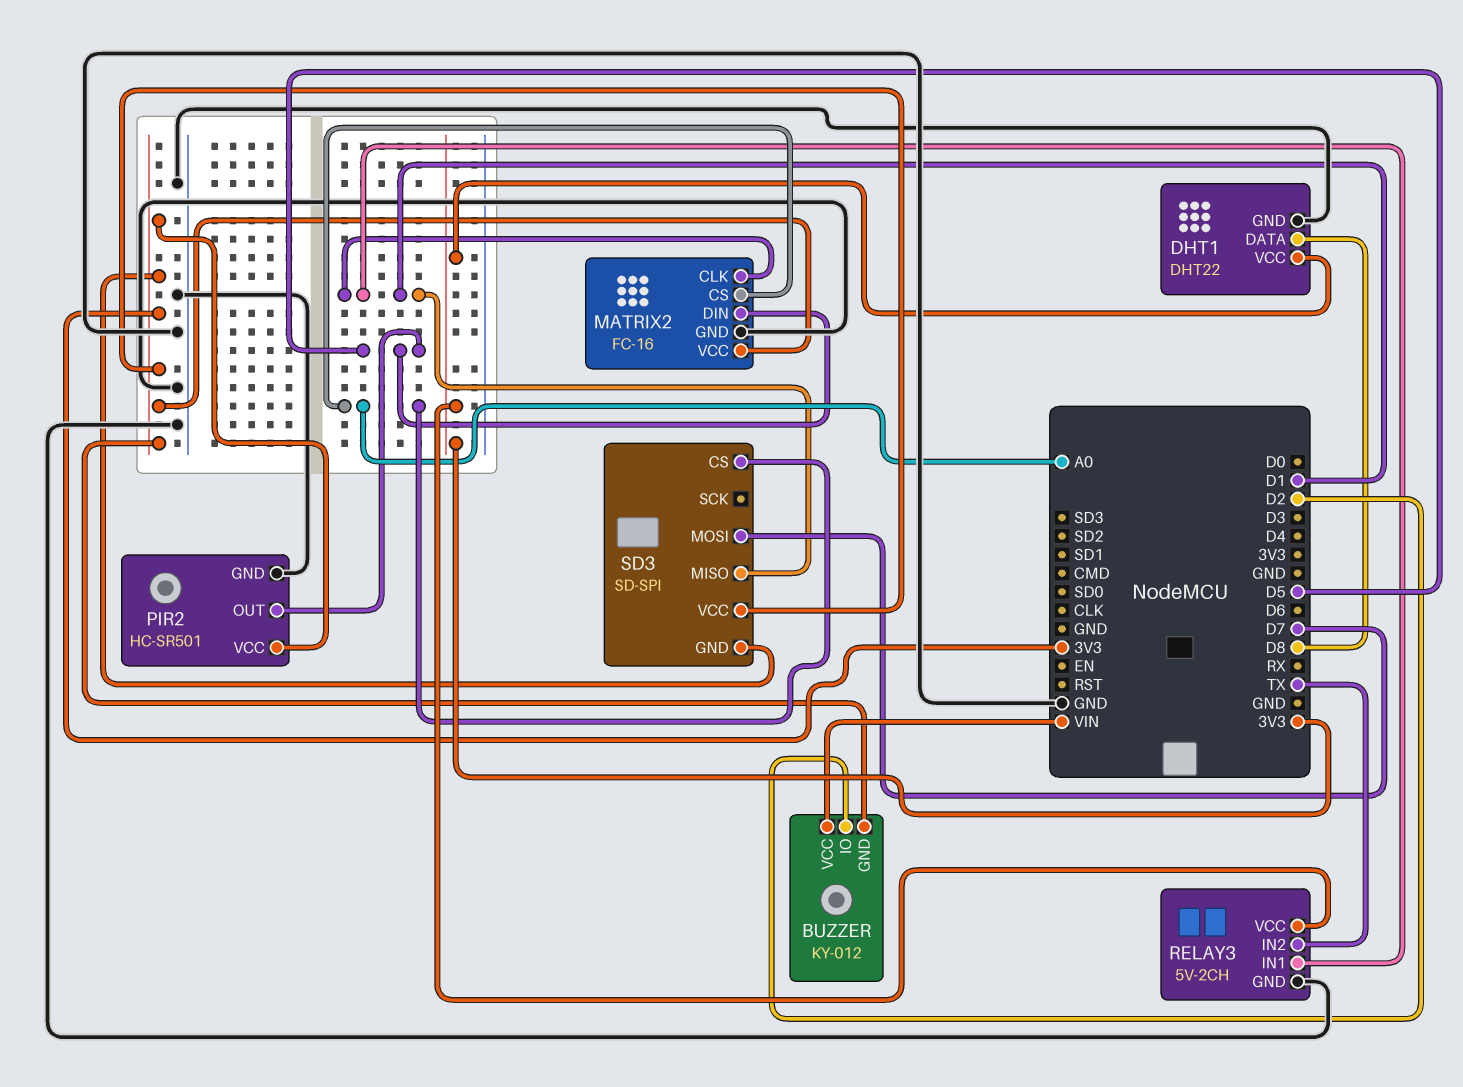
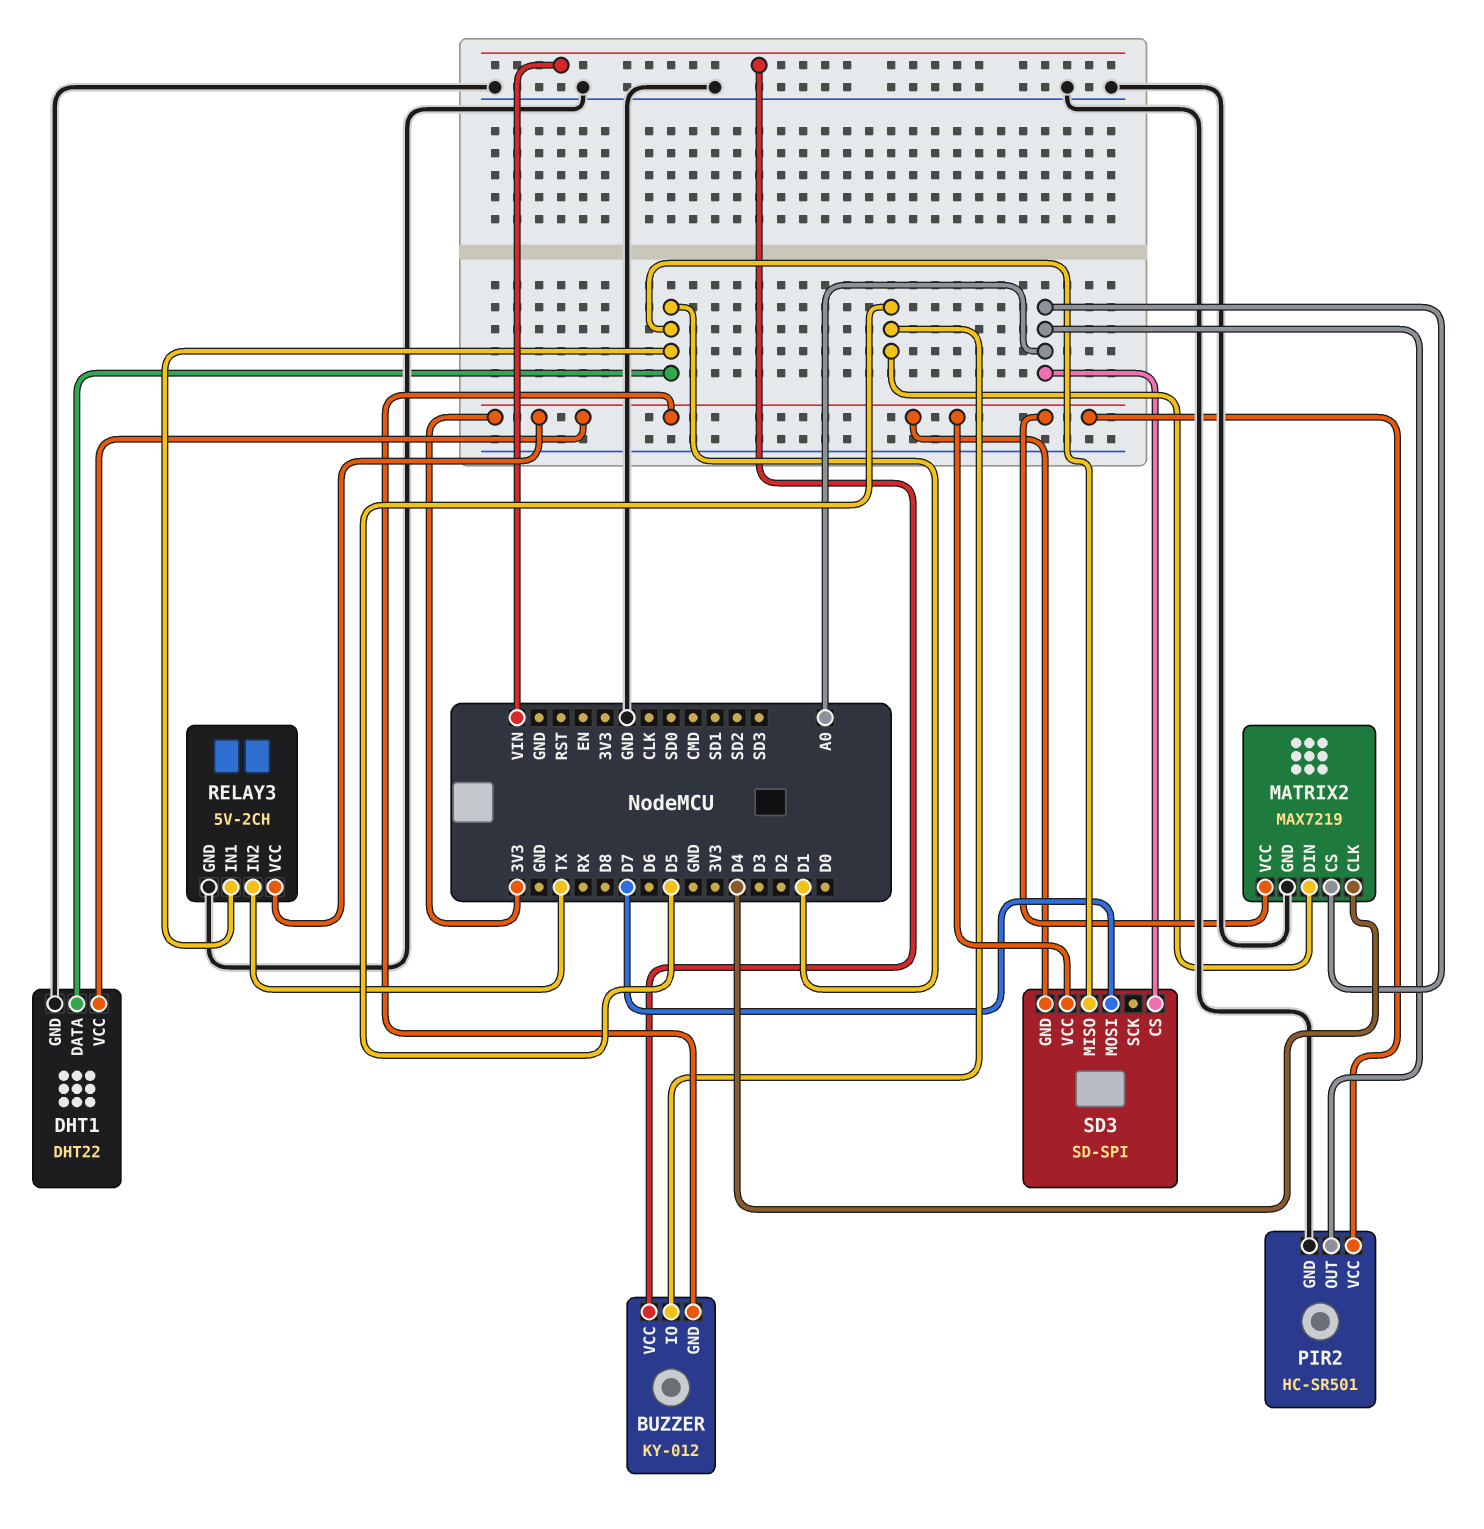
BUZZER pin IO: D2 -> D5
DHT1 pin DATA: D8 -> D1
MATRIX2: FC-16 -> MAX7219
MATRIX2 pin CLK: D1 -> D4
PIR2 pin OUT: D5 -> A0

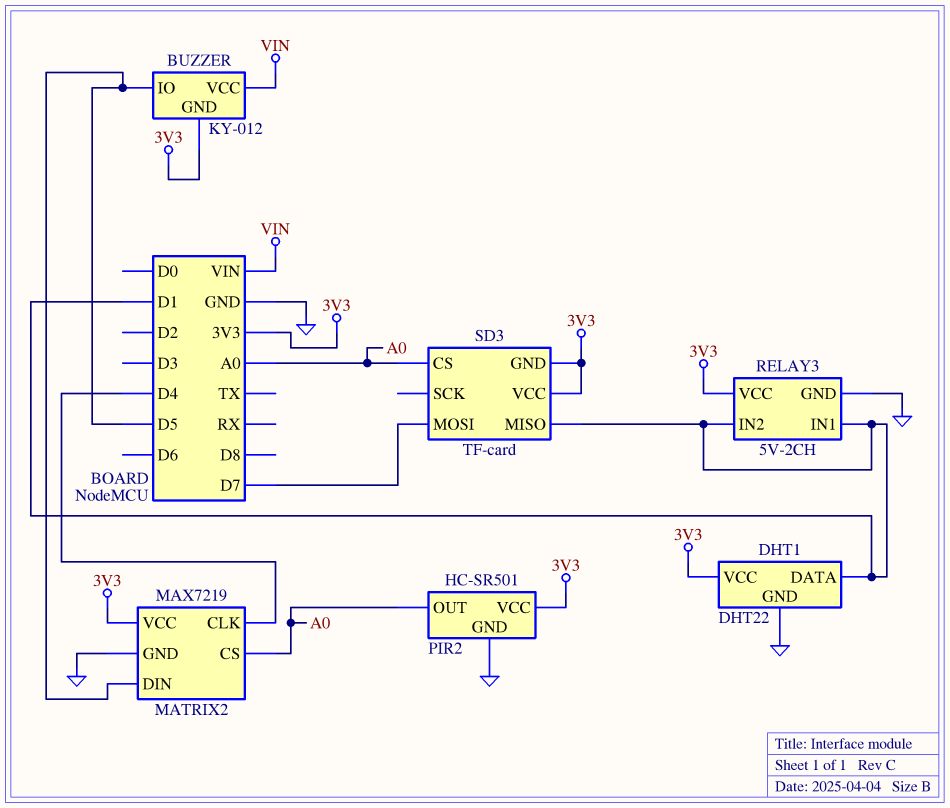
RELAY3 pin IN2: TX -> D1
SD3: SD-SPI -> TF-card

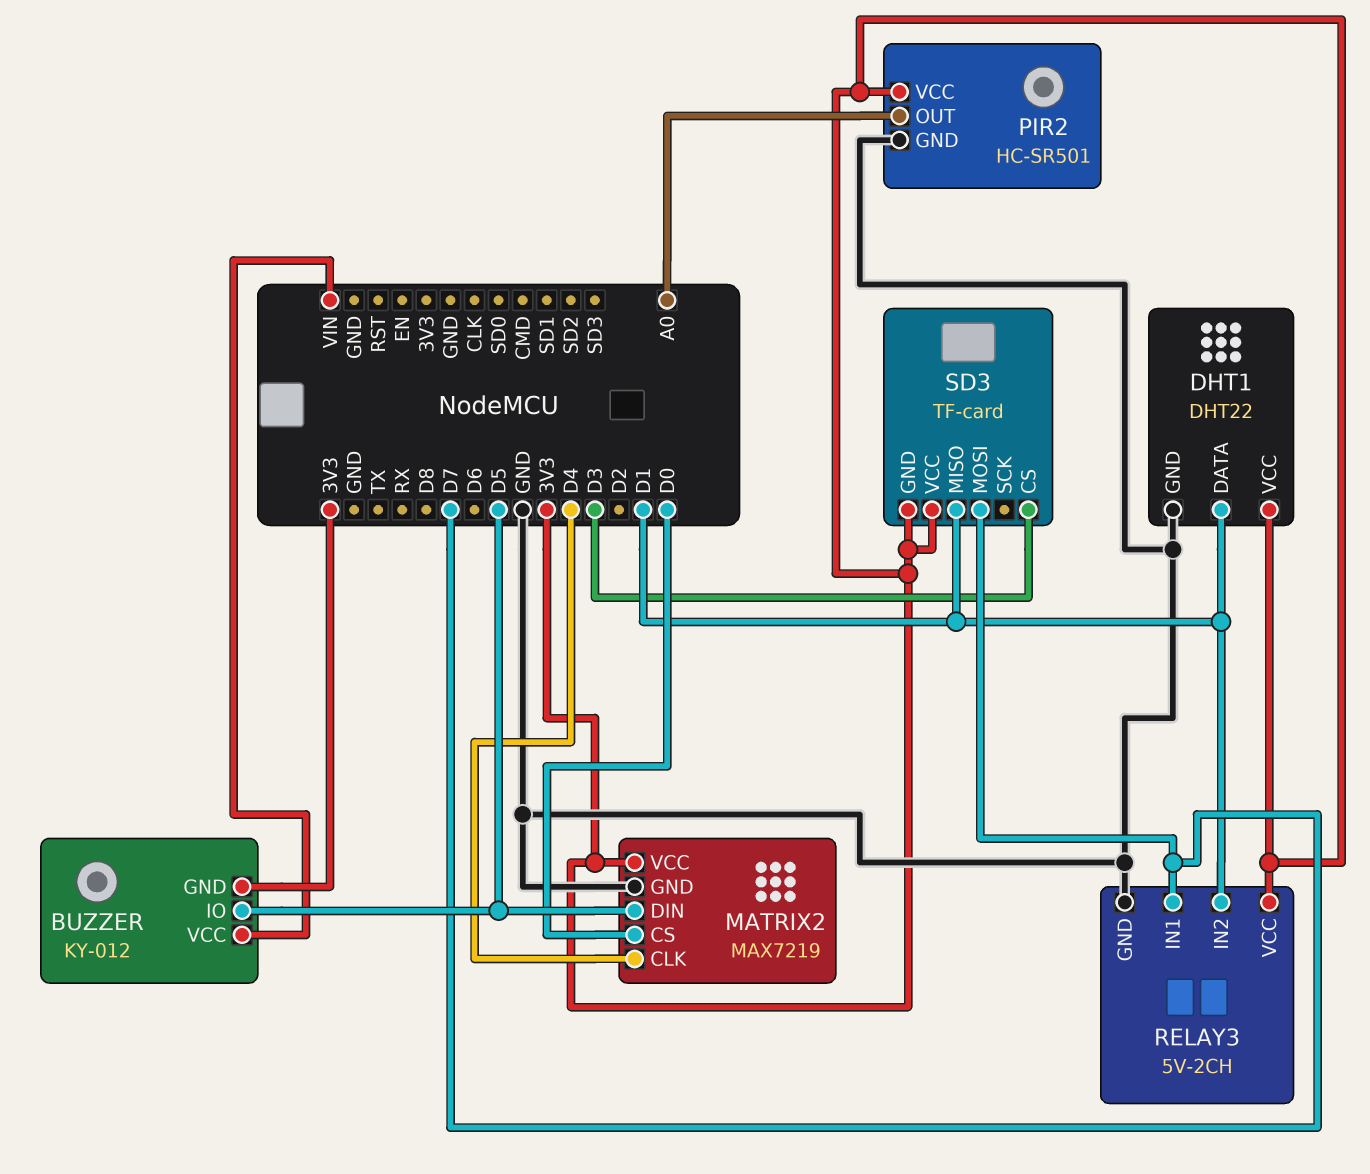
MATRIX2 pin CS: A0 -> D0
RELAY3 pin IN1: D1 -> D7
SD3 pin CS: A0 -> D3

